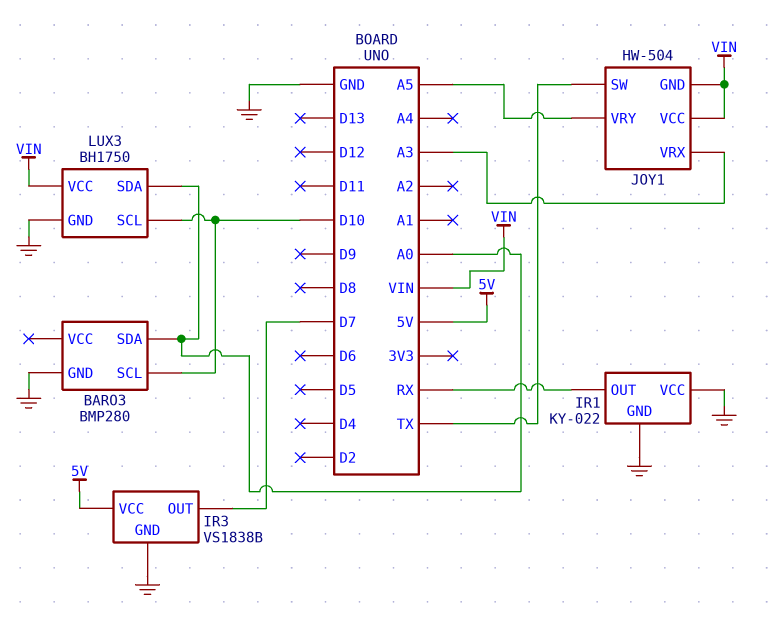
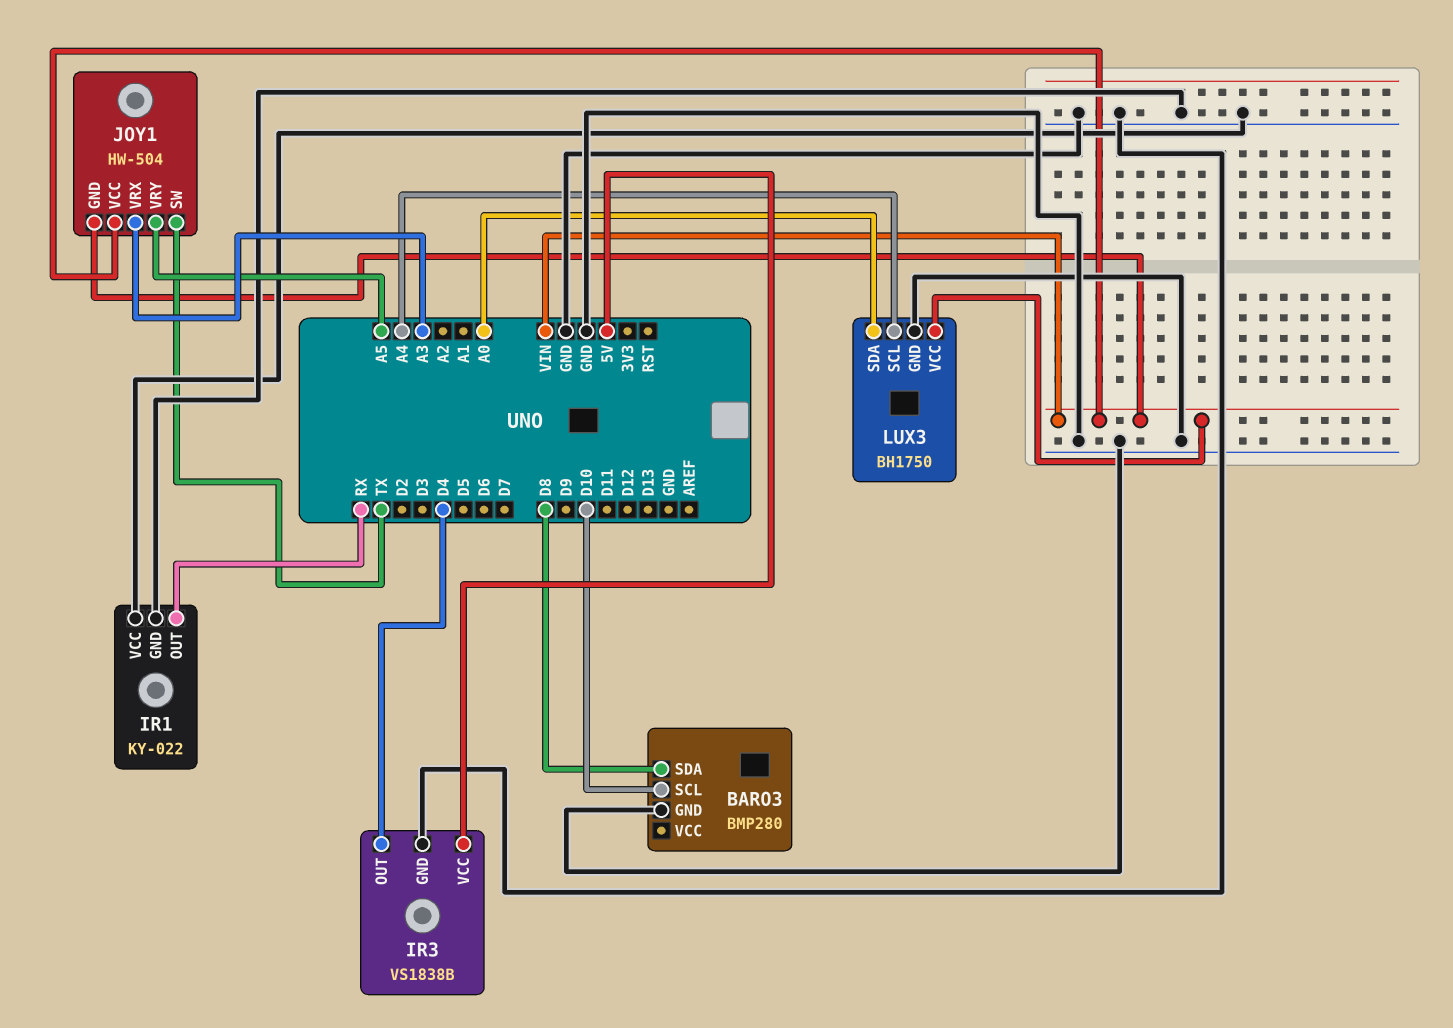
BARO3 pin SDA: A0 -> D8
IR3 pin OUT: D7 -> D4
LUX3 pin SCL: D10 -> A4

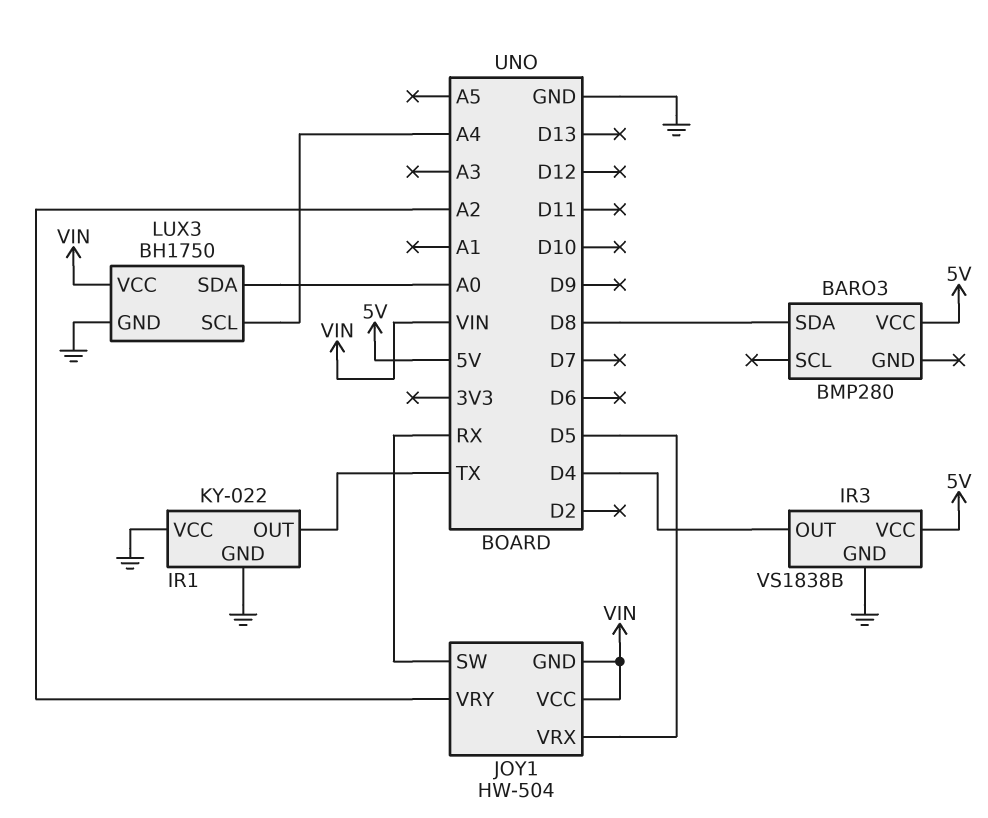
BARO3 pin GND: GND -> none
BARO3 pin SCL: D10 -> none
BARO3 pin VCC: none -> 5V
IR1 pin OUT: RX -> TX
JOY1 pin SW: TX -> RX
JOY1 pin VRX: A3 -> D5
JOY1 pin VRY: A5 -> A2

